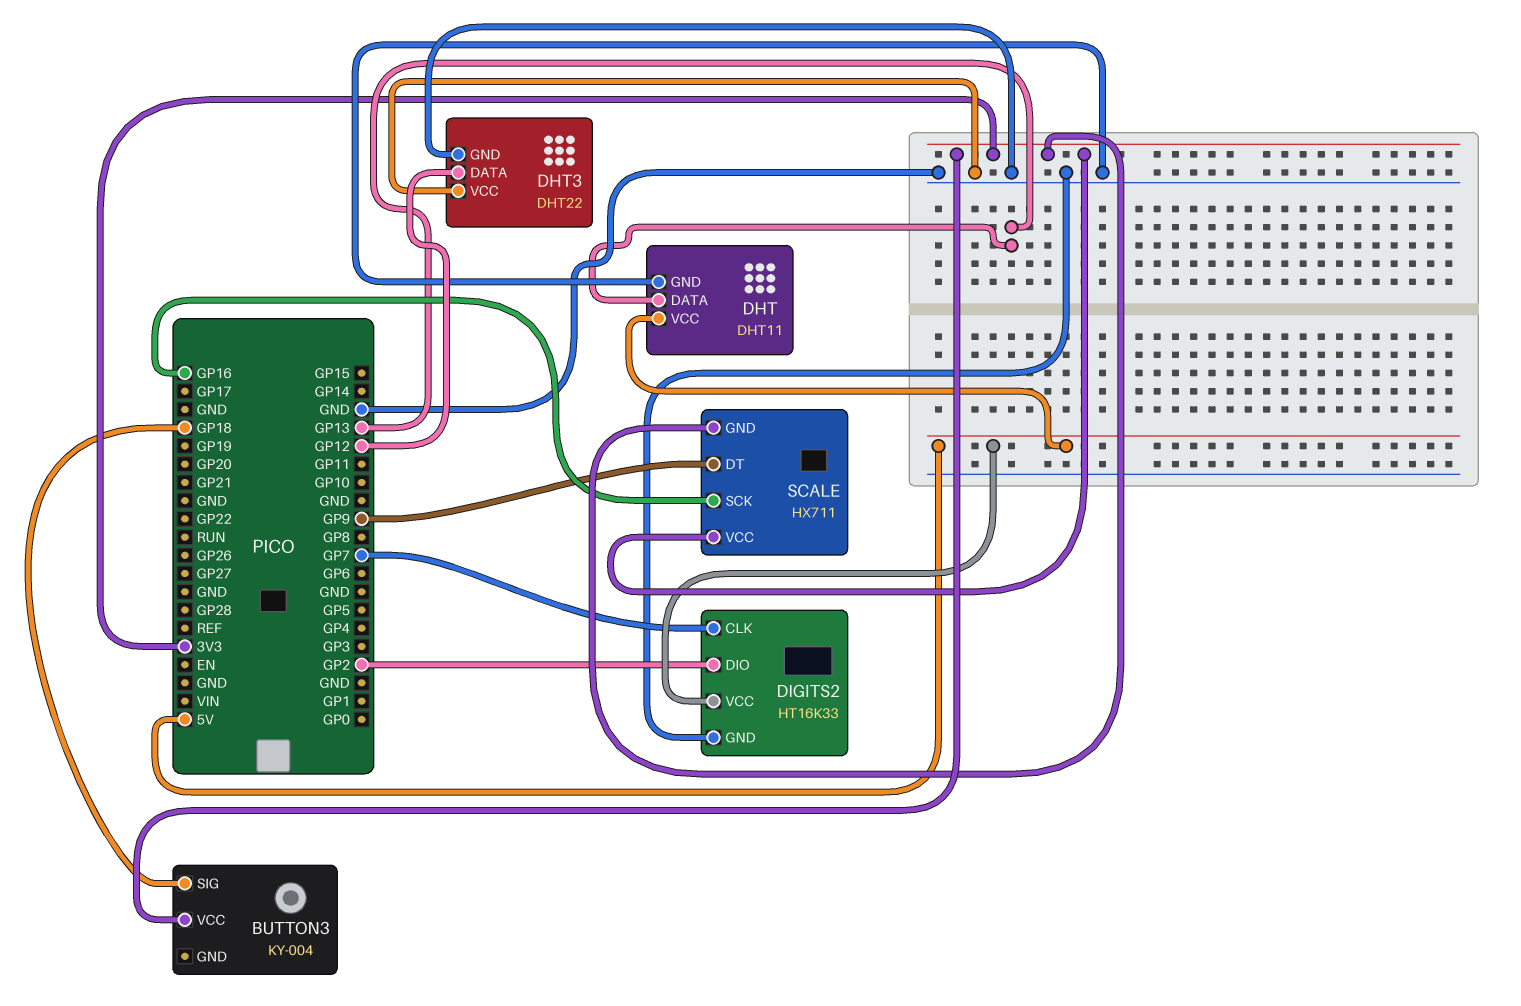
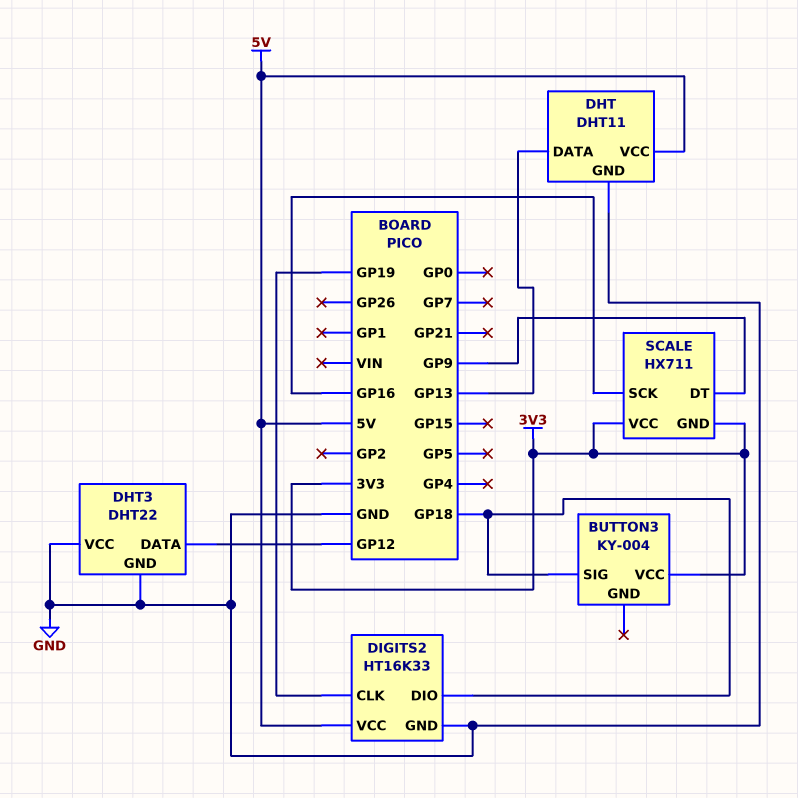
DIGITS2 pin CLK: GP7 -> GP19
DIGITS2 pin DIO: GP2 -> GP18

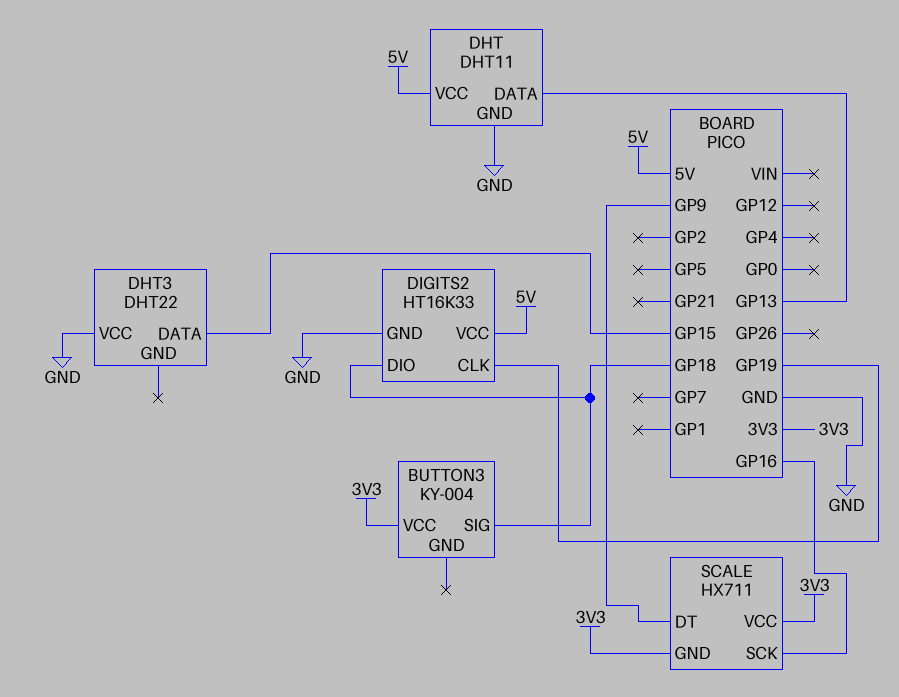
DHT3 pin DATA: GP12 -> GP15
DHT3 pin GND: GND -> none

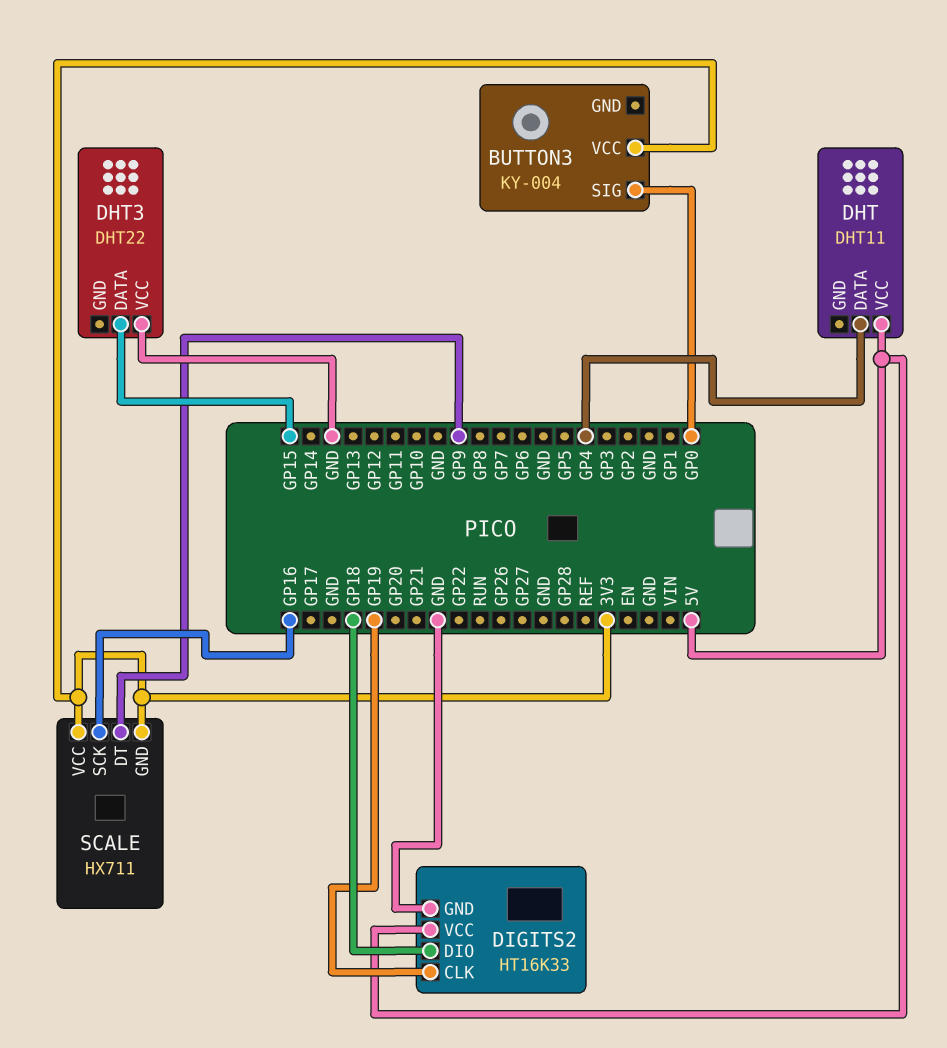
BUTTON3 pin SIG: GP18 -> GP0
DHT pin DATA: GP13 -> GP4
DHT pin GND: GND -> none

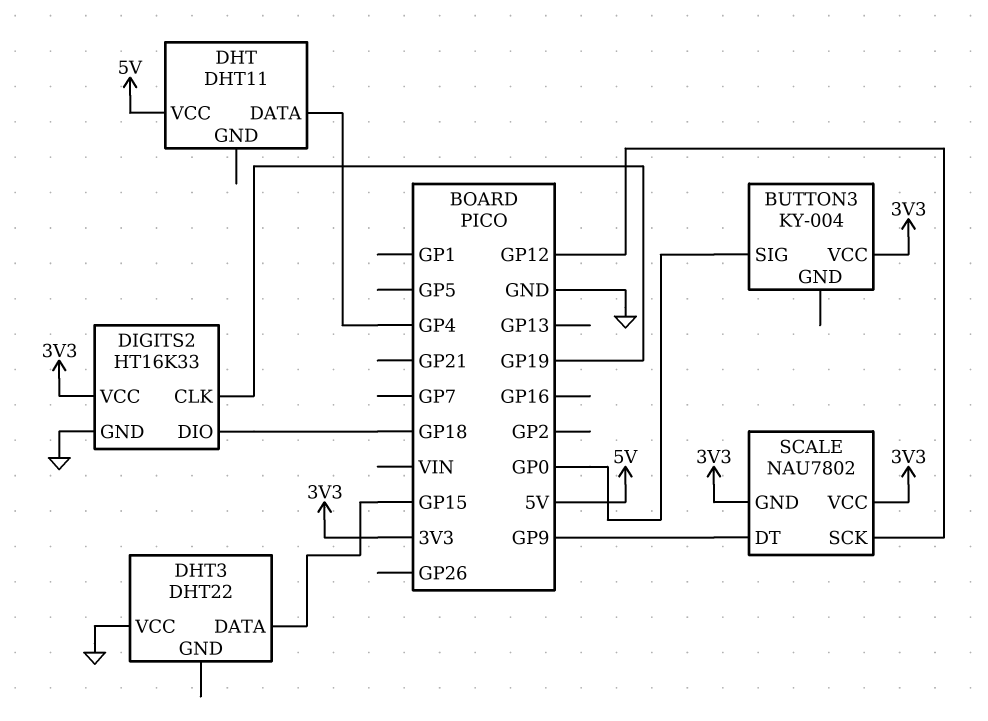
DIGITS2 pin VCC: 5V -> 3V3
SCALE: HX711 -> NAU7802
SCALE pin SCK: GP16 -> GP12

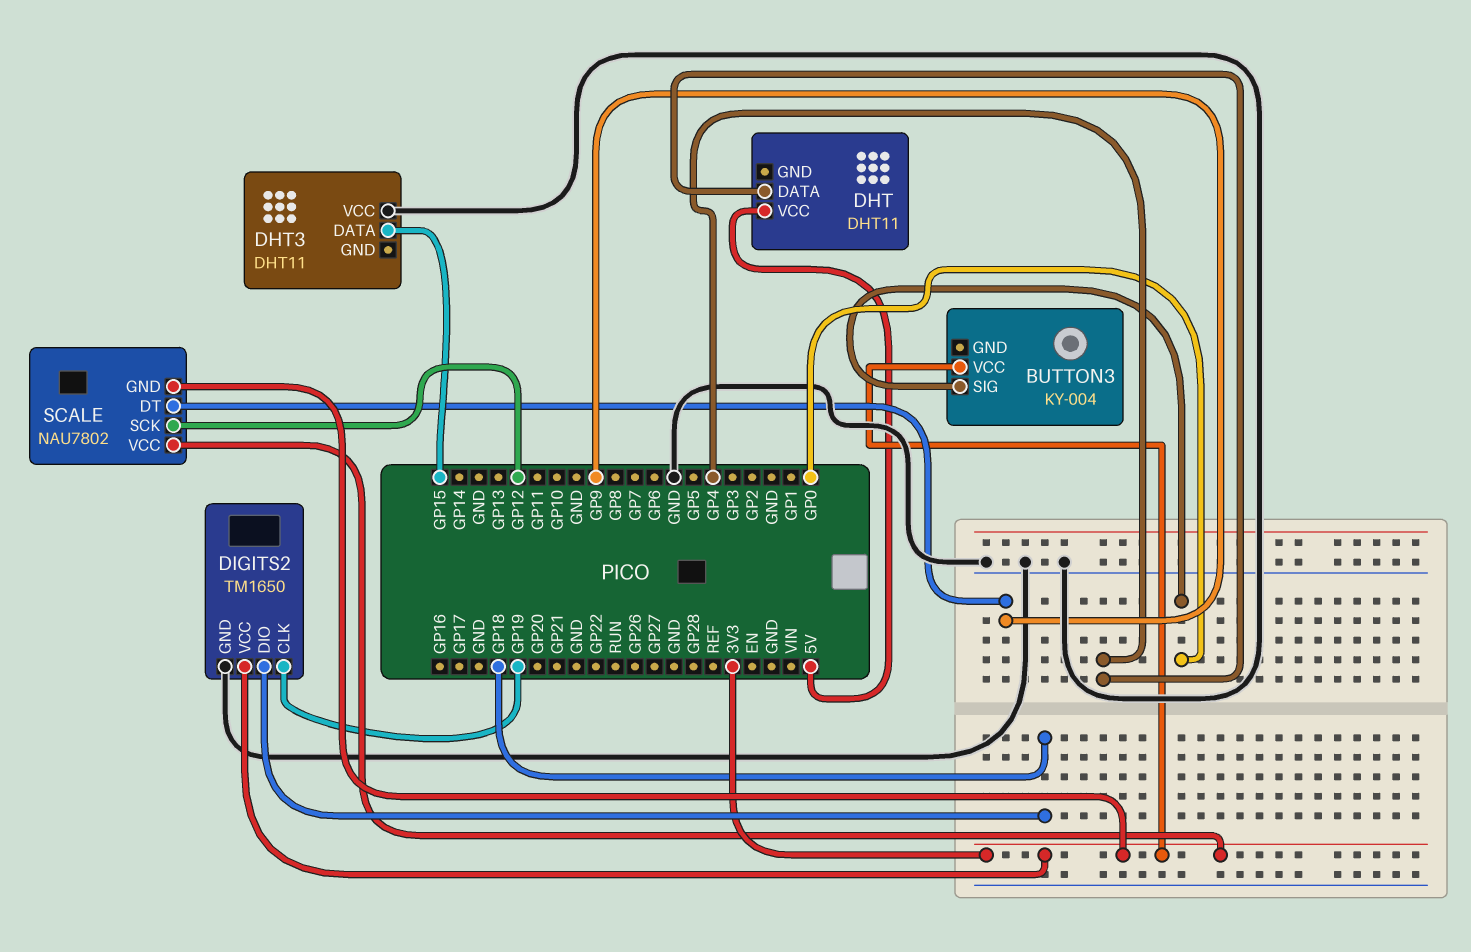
DHT3: DHT22 -> DHT11
DIGITS2: HT16K33 -> TM1650

